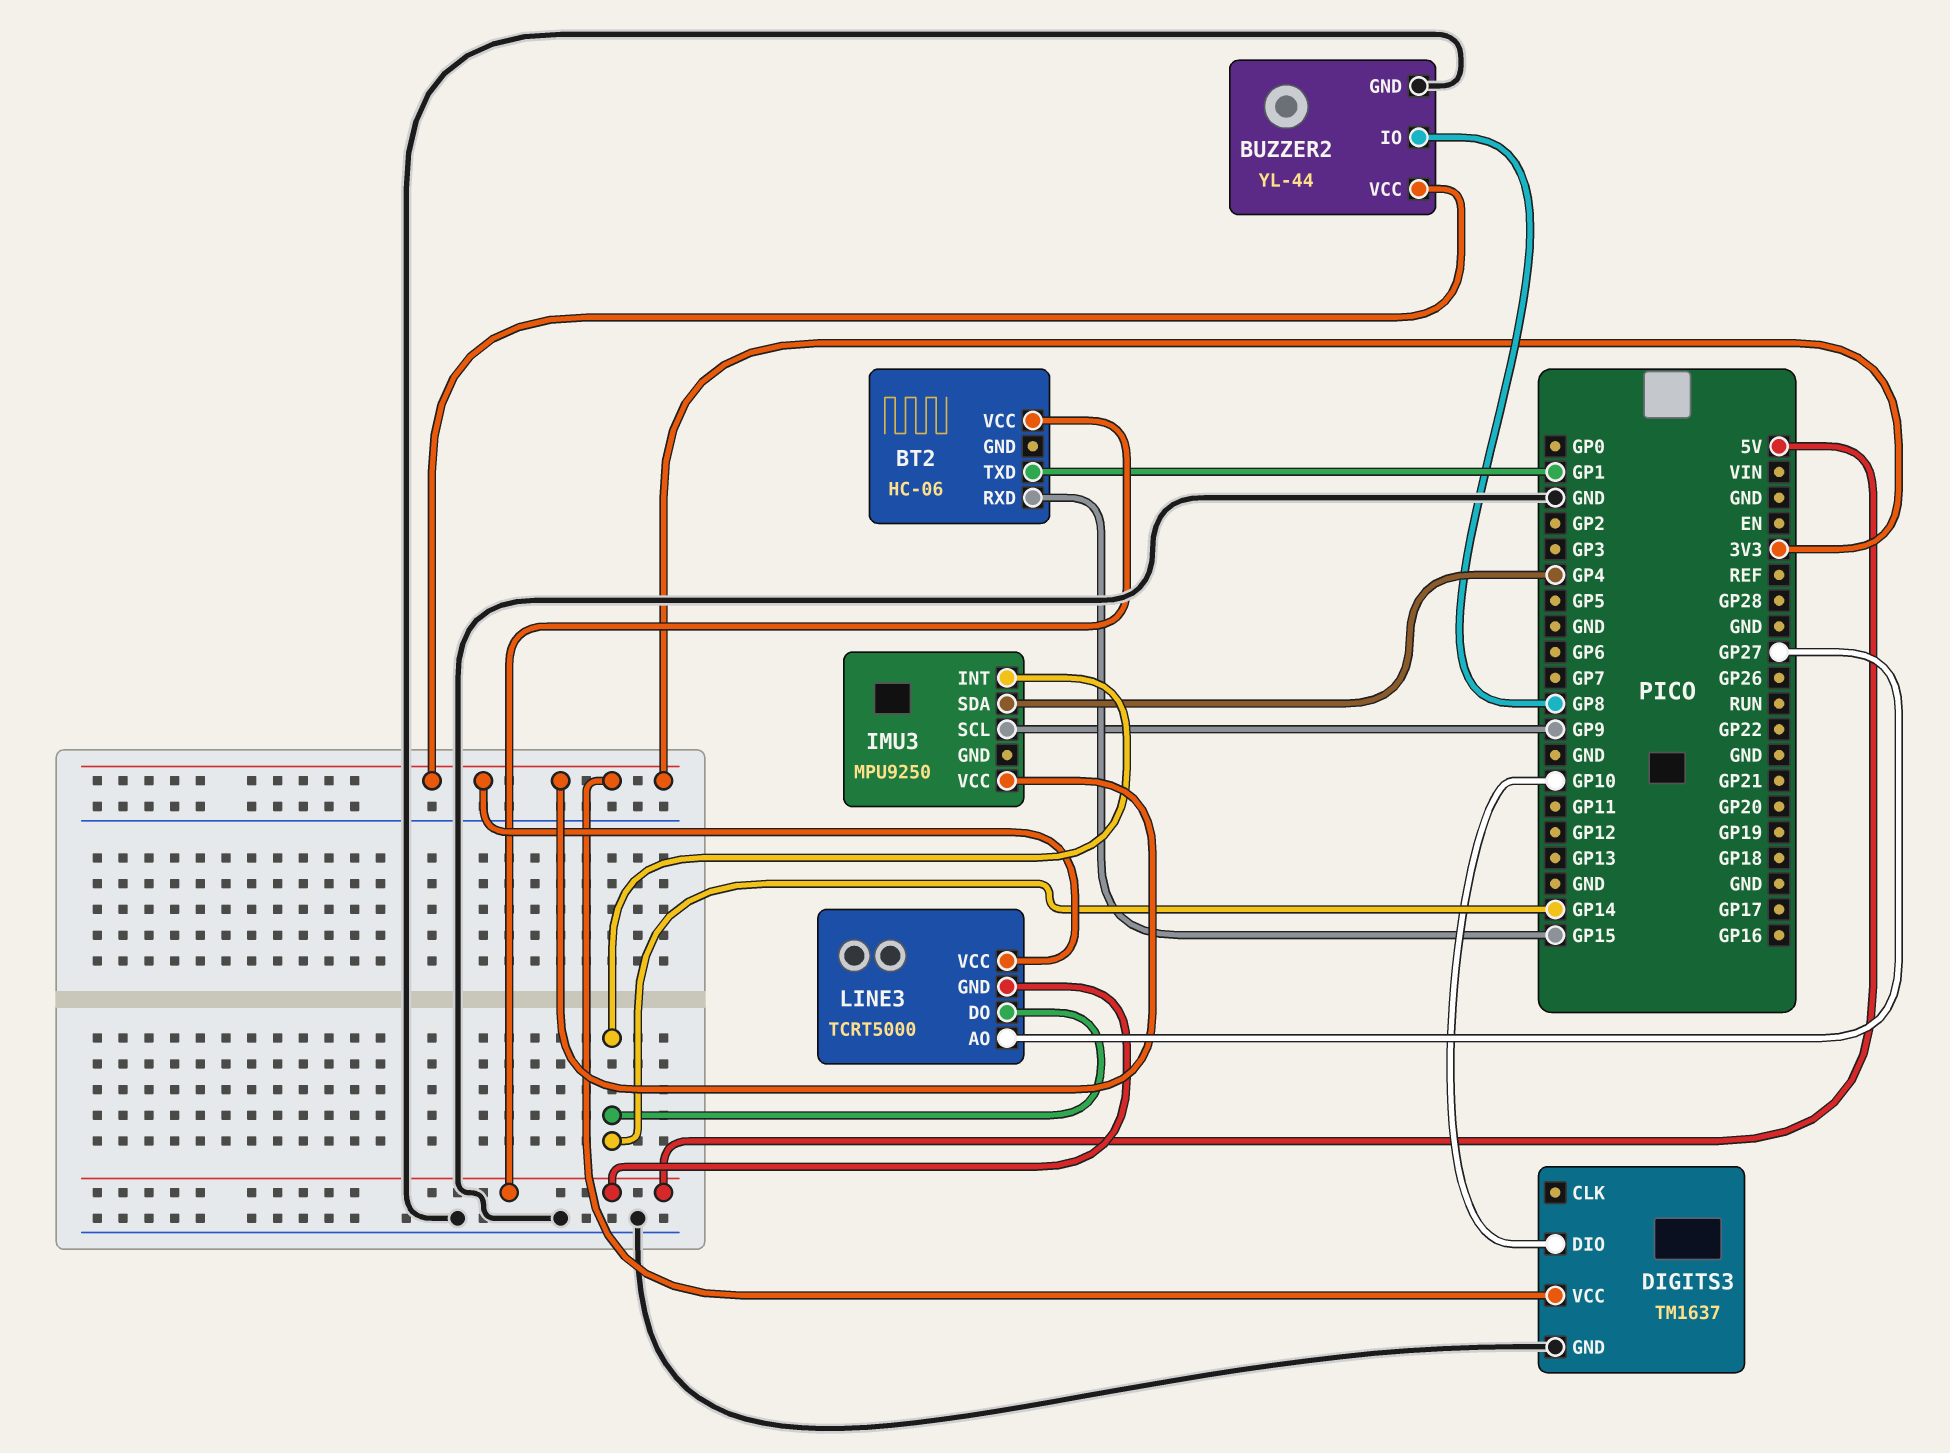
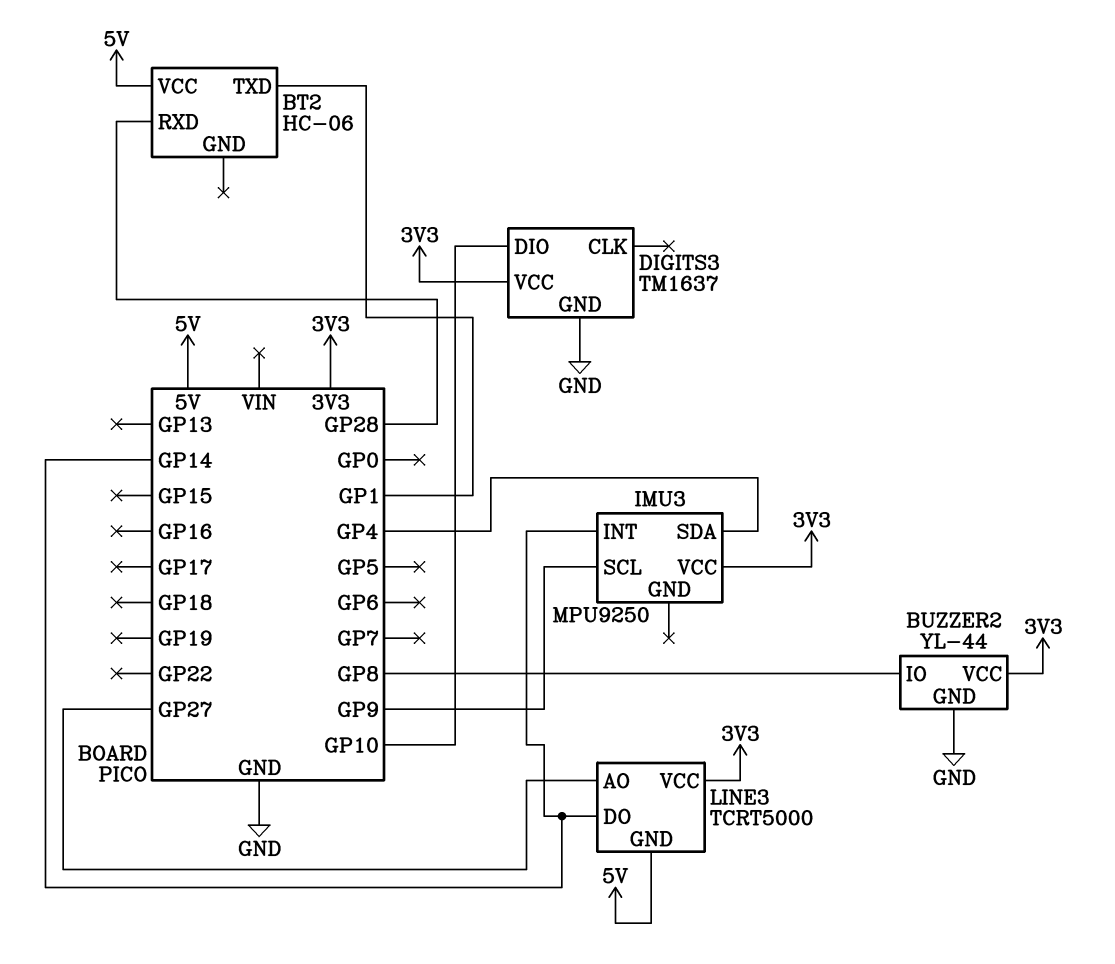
BT2 pin RXD: GP15 -> GP28

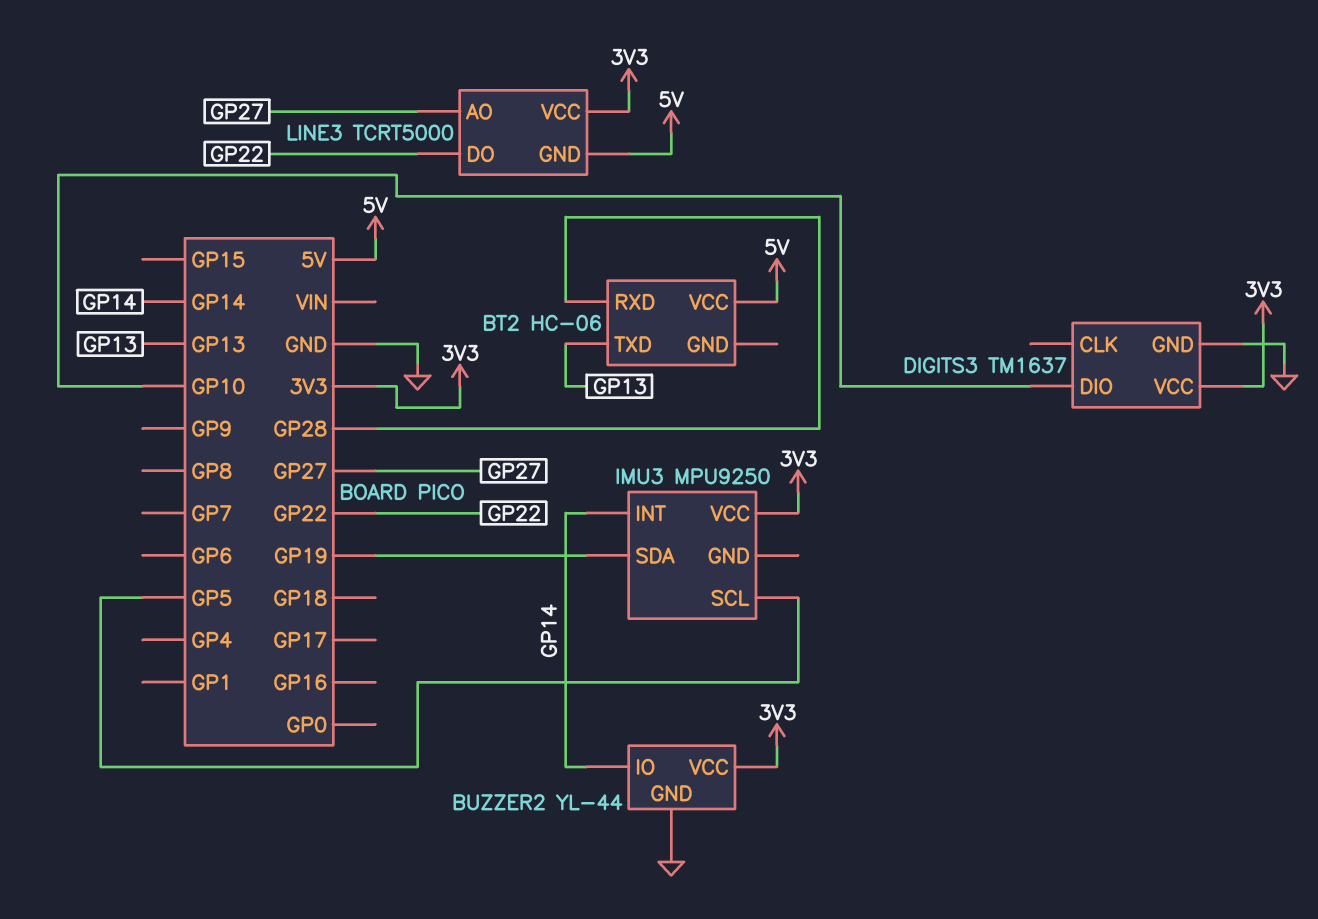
BT2 pin TXD: GP1 -> GP13
BUZZER2 pin IO: GP8 -> GP14
IMU3 pin SCL: GP9 -> GP5
IMU3 pin SDA: GP4 -> GP19
LINE3 pin DO: GP14 -> GP22

